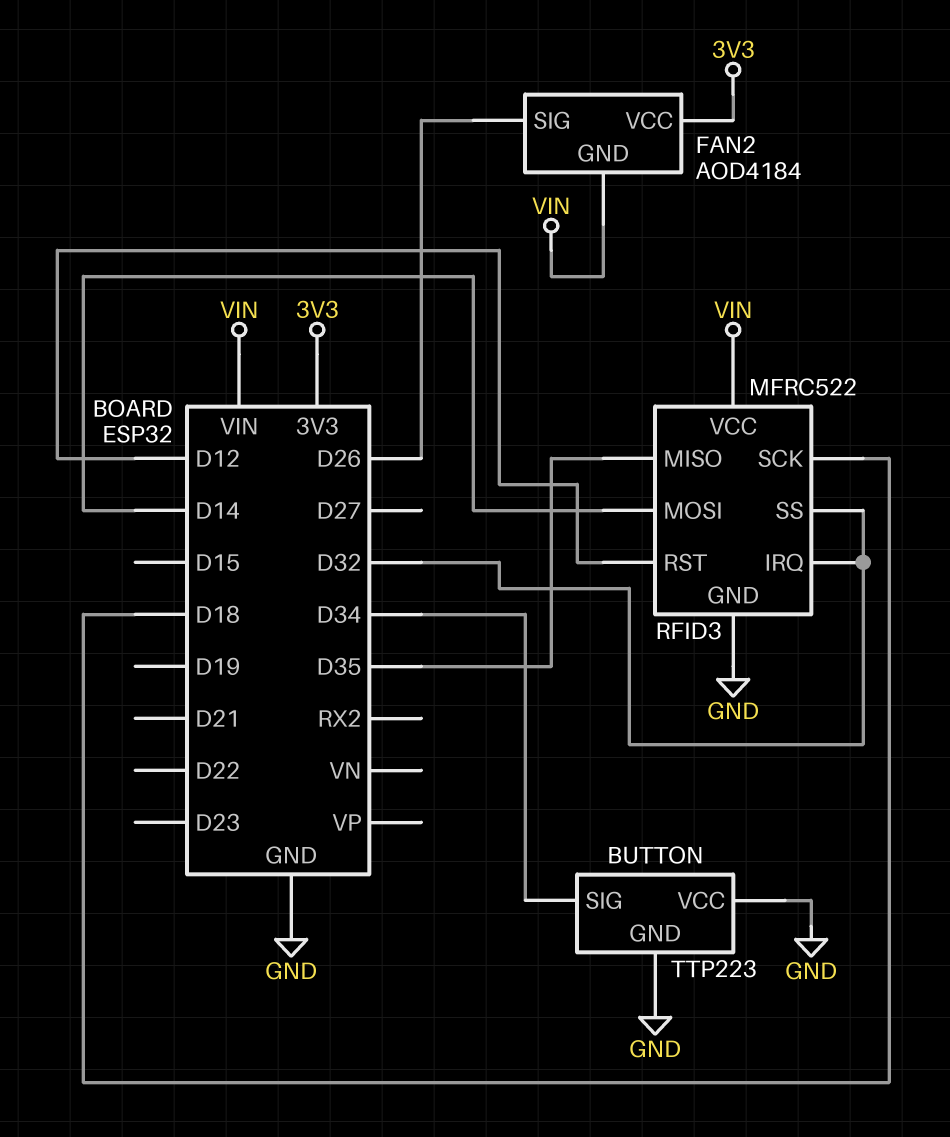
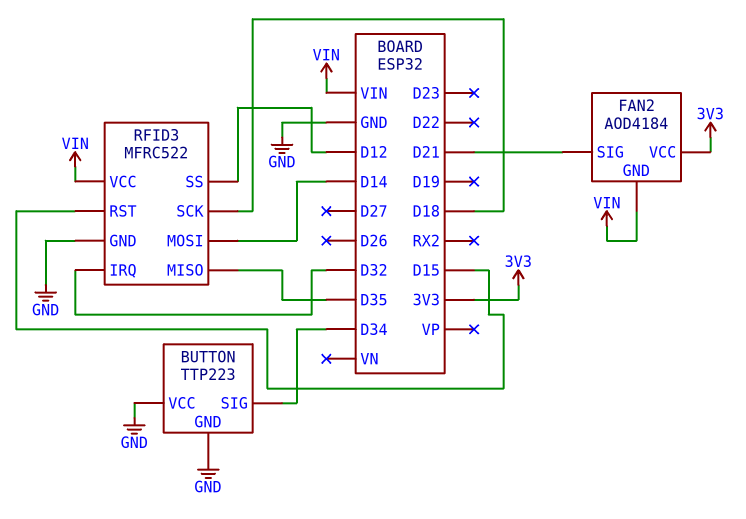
FAN2 pin SIG: D26 -> D21
RFID3 pin RST: D12 -> D15
RFID3 pin SS: D32 -> D12

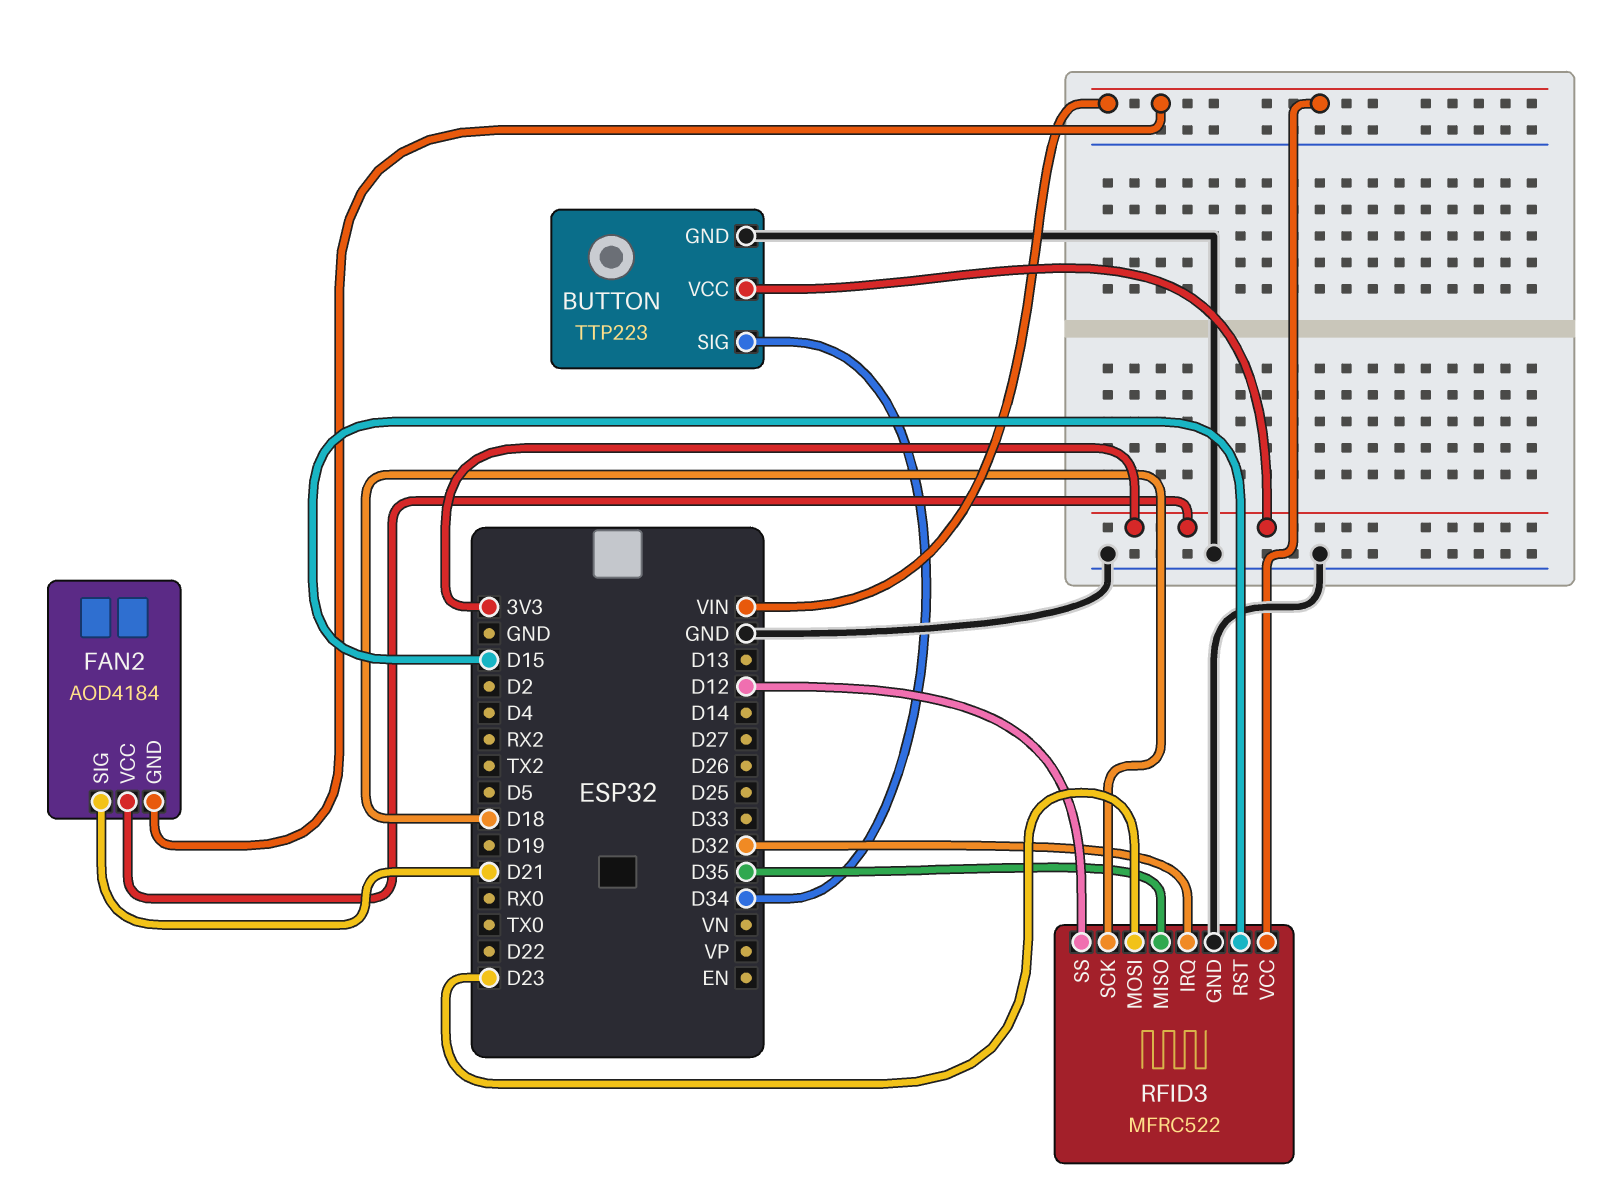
BUTTON pin VCC: GND -> 3V3
RFID3 pin MOSI: D14 -> D23

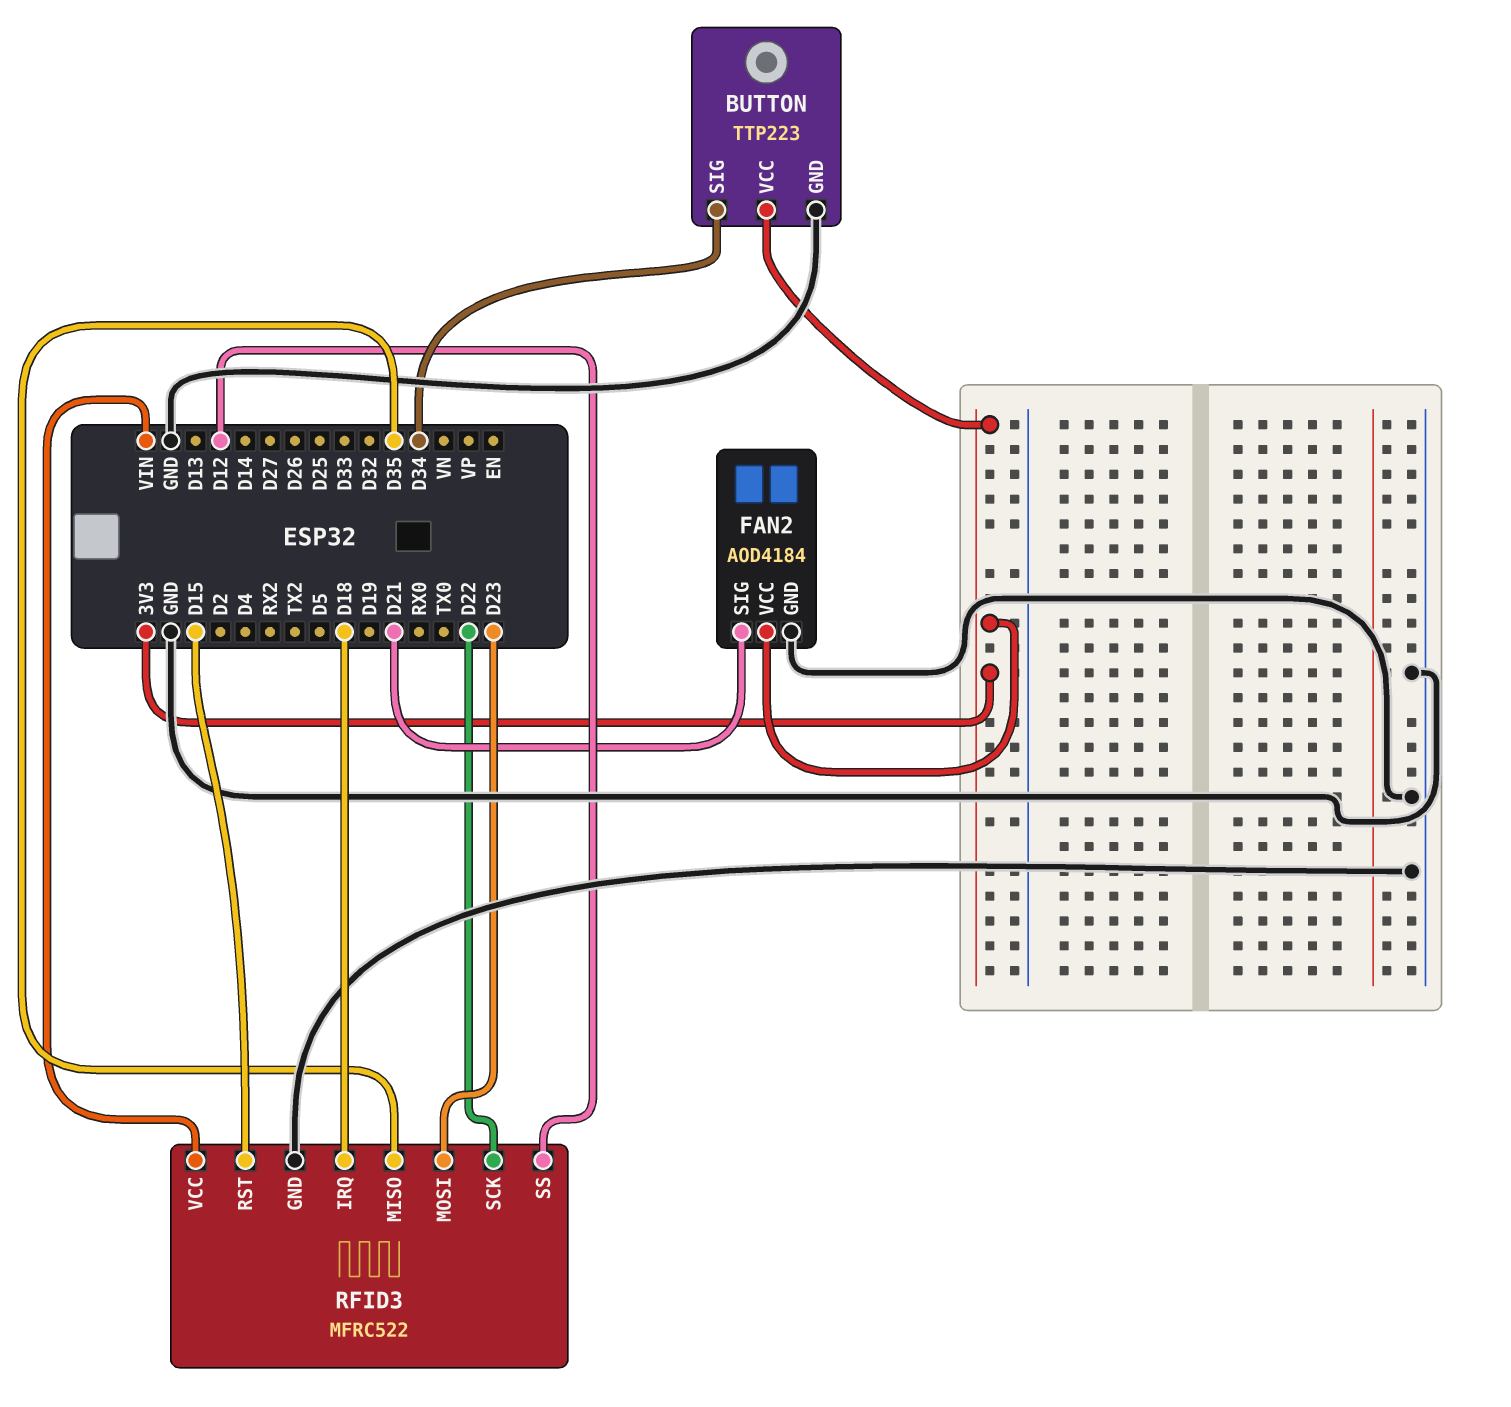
FAN2 pin GND: VIN -> GND
RFID3 pin IRQ: D32 -> D18
RFID3 pin SCK: D18 -> D22

